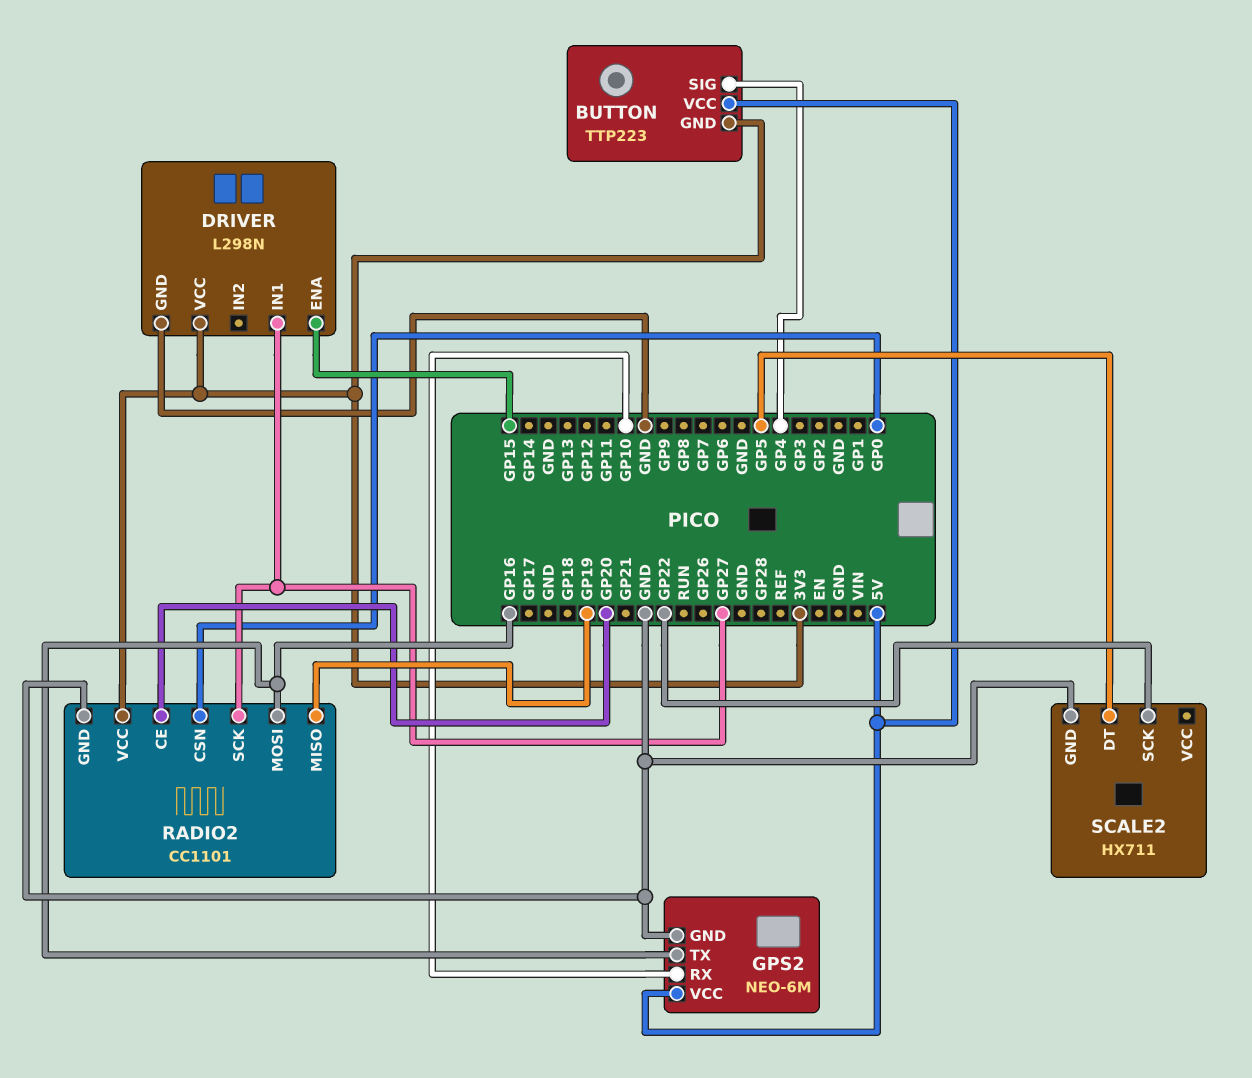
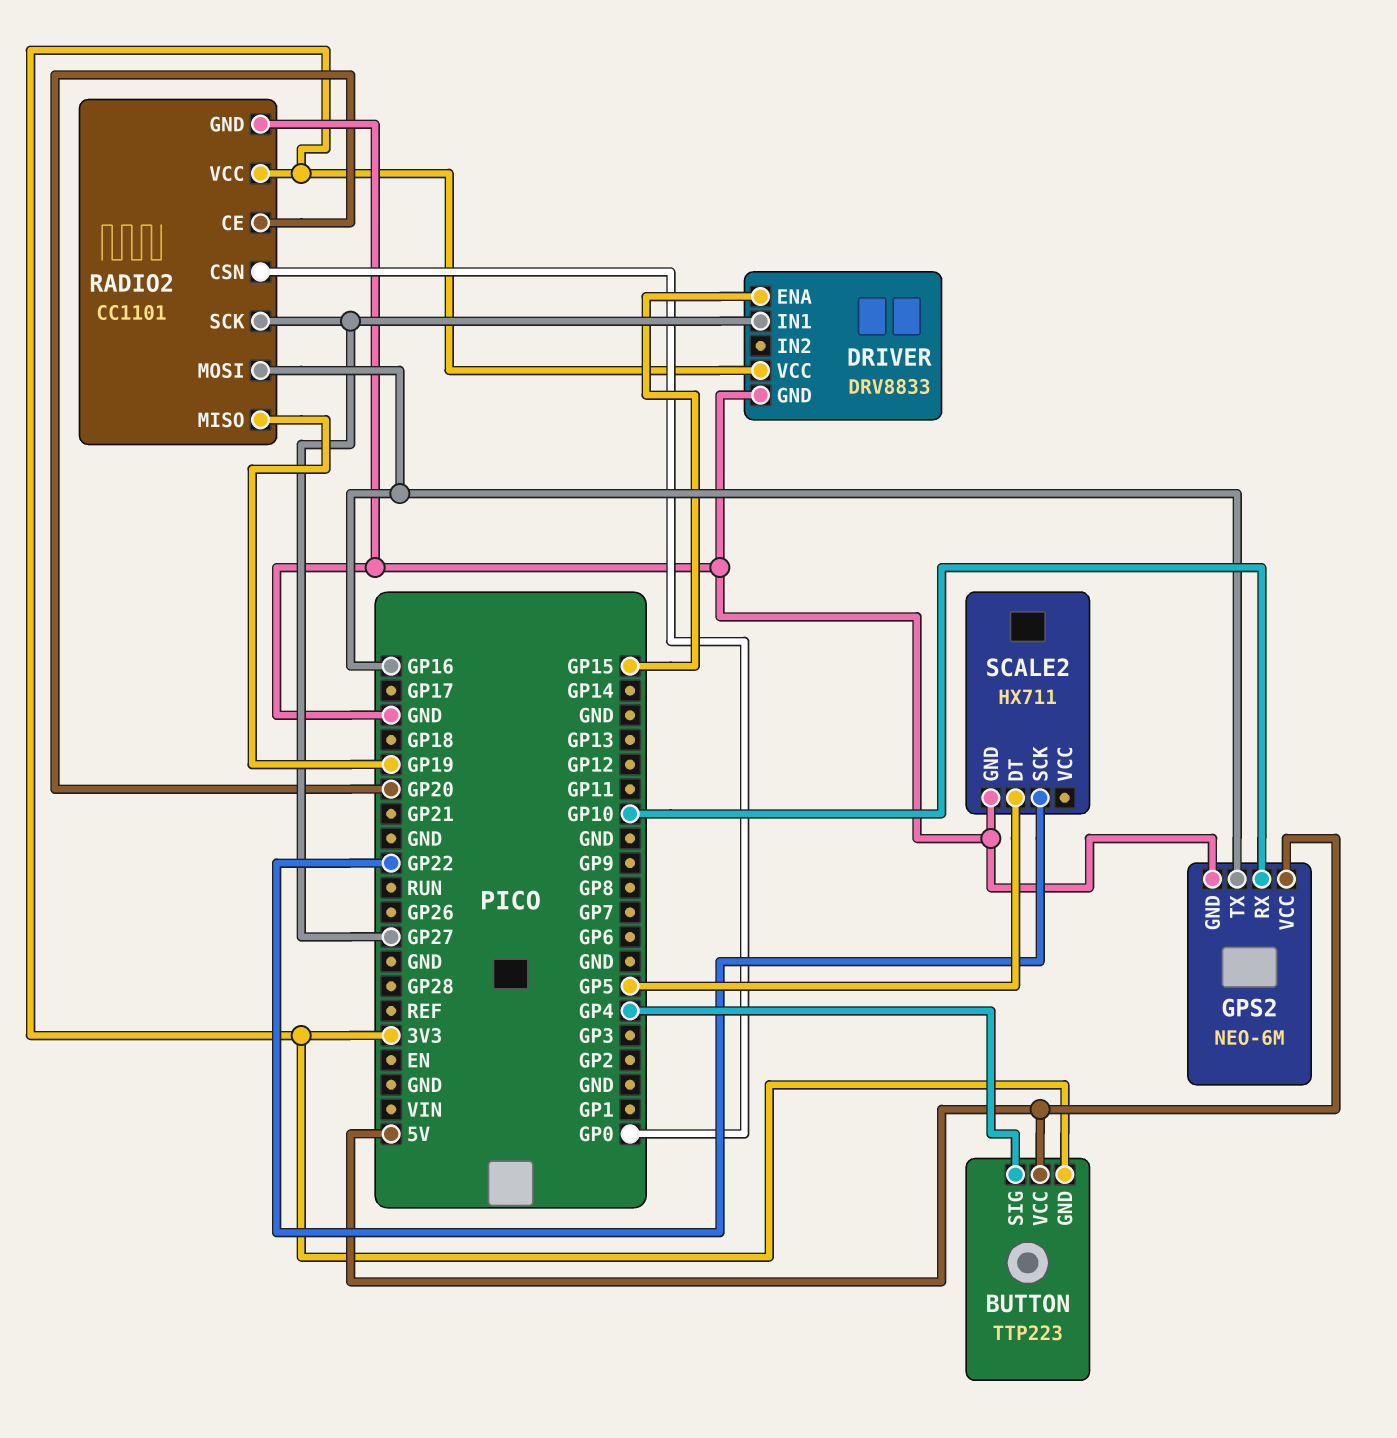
DRIVER: L298N -> DRV8833

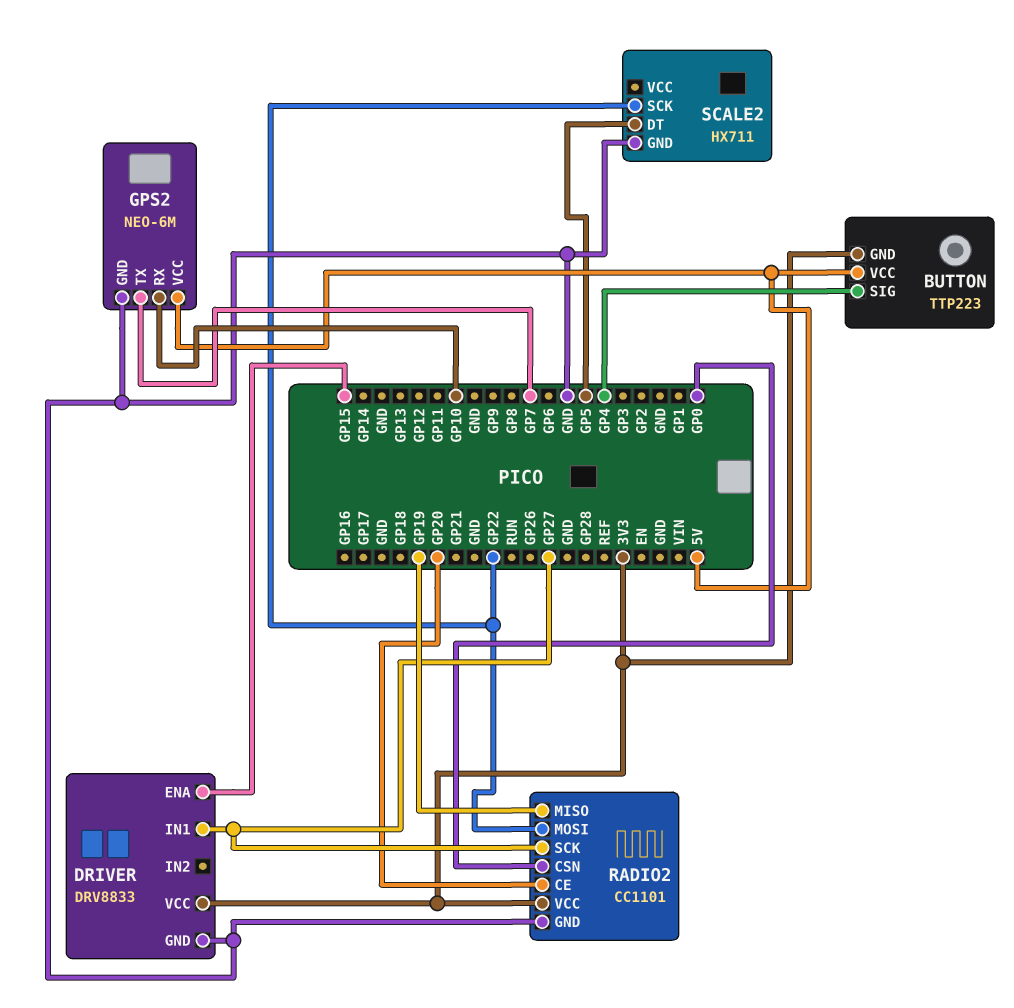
GPS2 pin TX: GP16 -> GP7
RADIO2 pin MOSI: GP16 -> GP22

